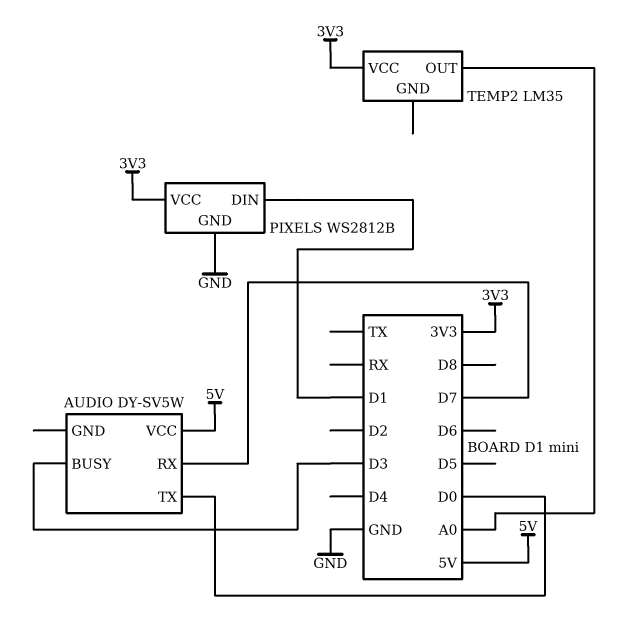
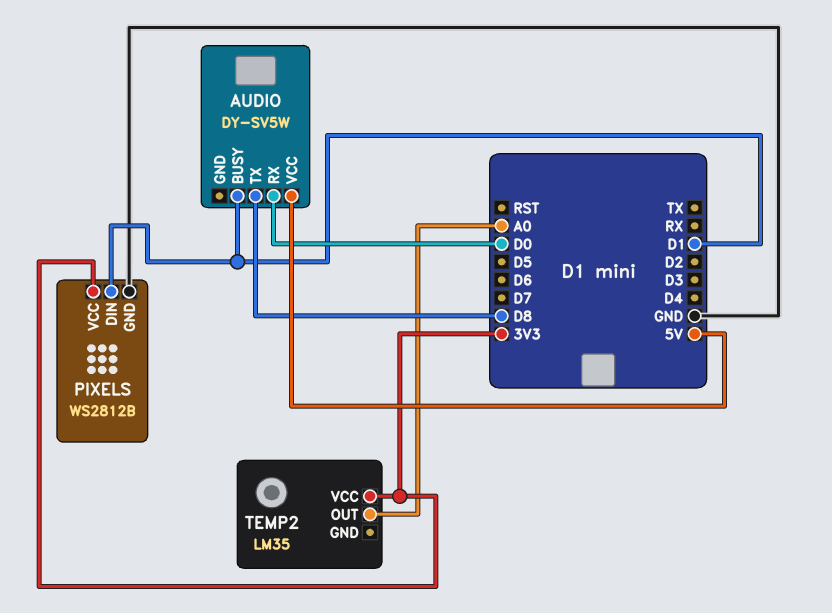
AUDIO pin BUSY: D3 -> D1
AUDIO pin RX: D7 -> D0
AUDIO pin TX: D0 -> D8

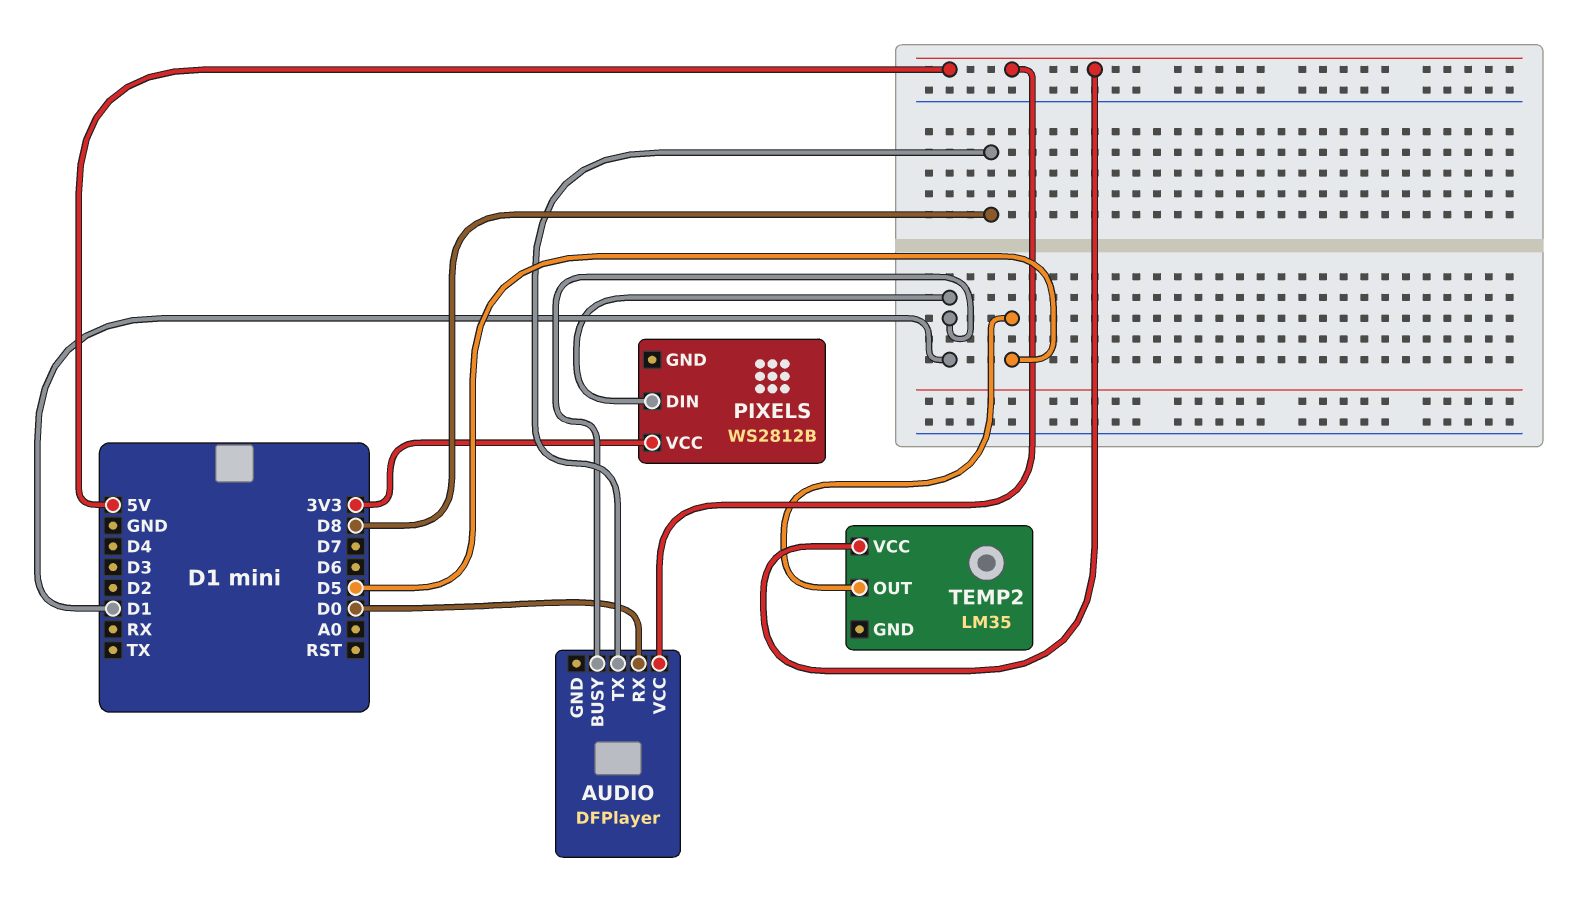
AUDIO: DY-SV5W -> DFPlayer
PIXELS pin GND: GND -> none
TEMP2 pin OUT: A0 -> D5
TEMP2 pin VCC: 3V3 -> 5V

